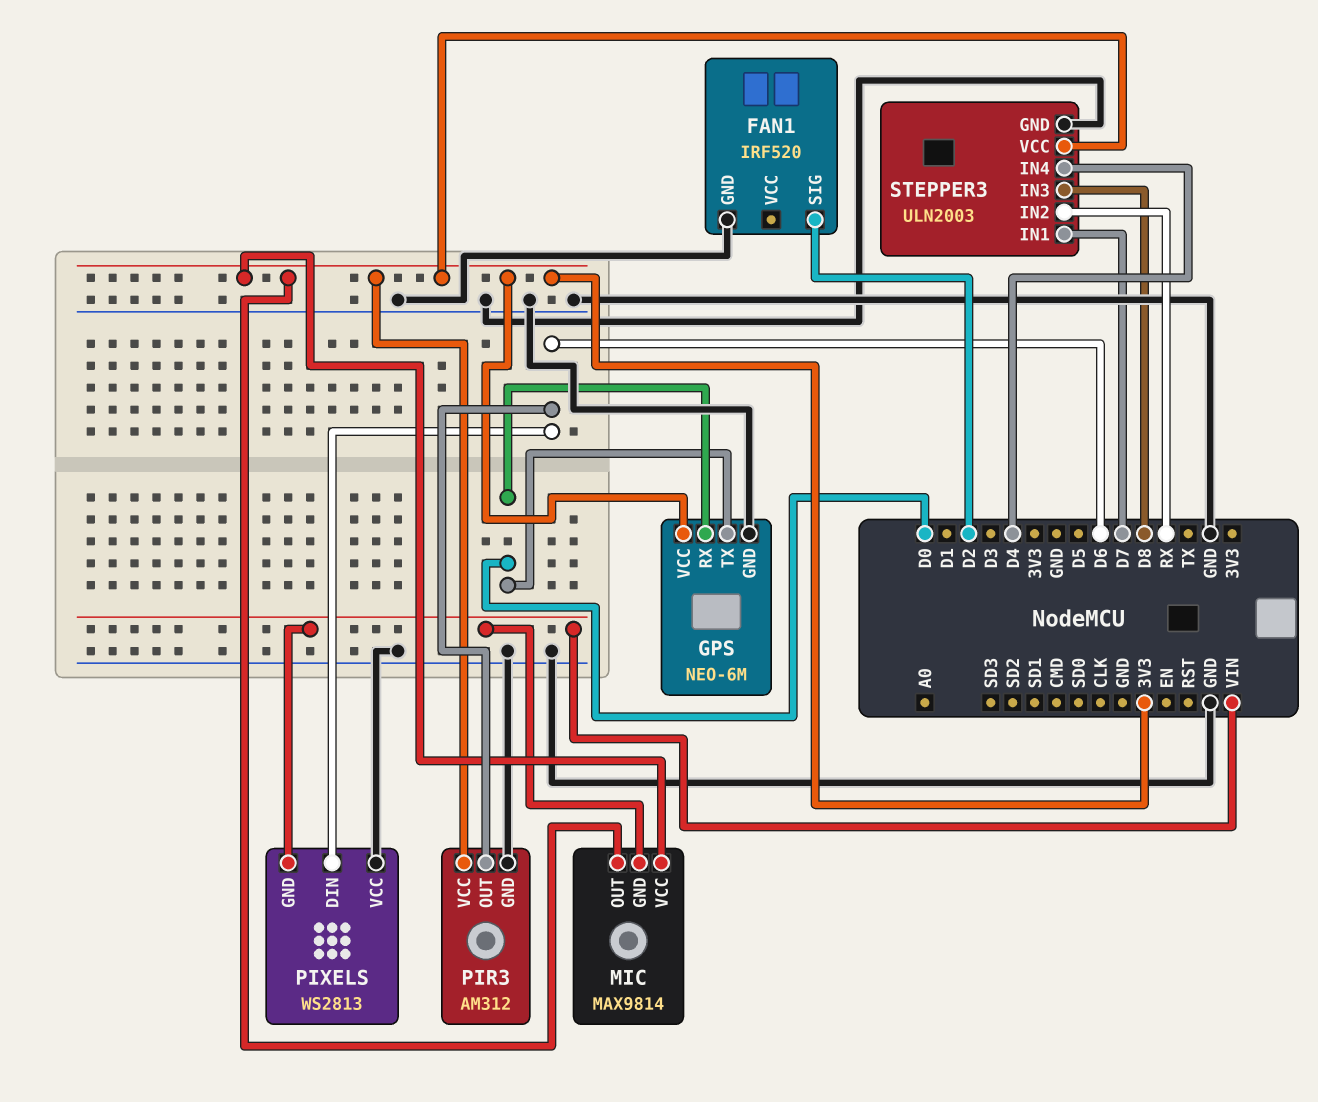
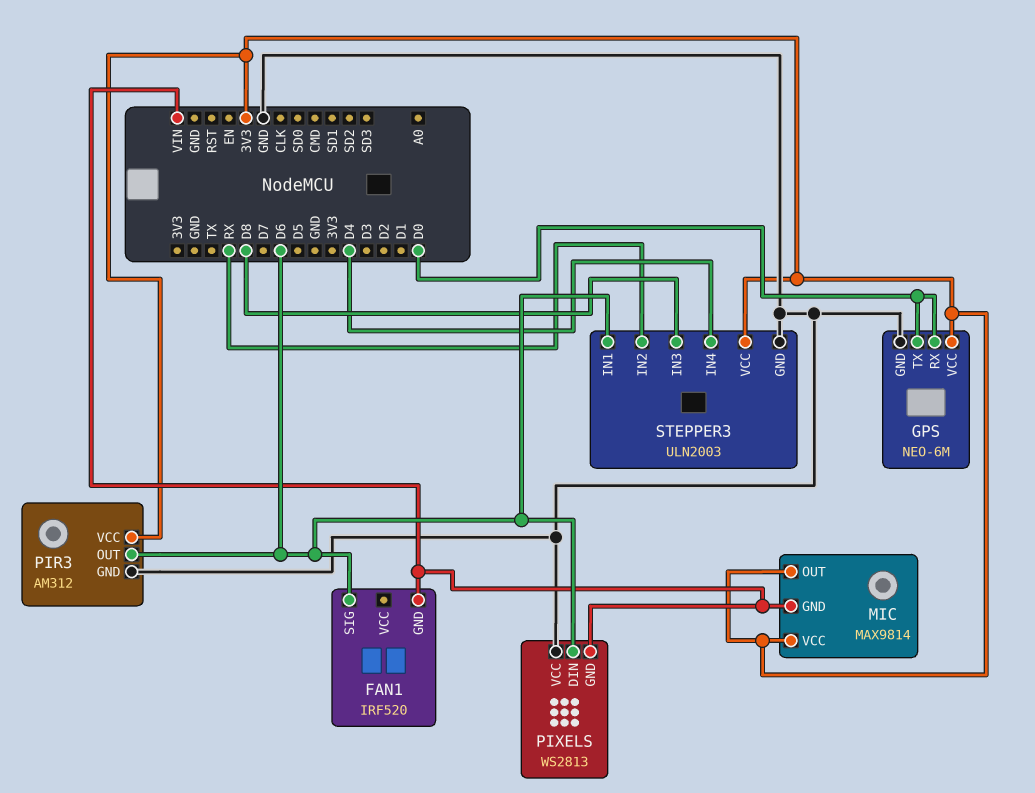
FAN1 pin GND: GND -> VIN
FAN1 pin SIG: D2 -> D6
STEPPER3 pin IN1: D7 -> D6

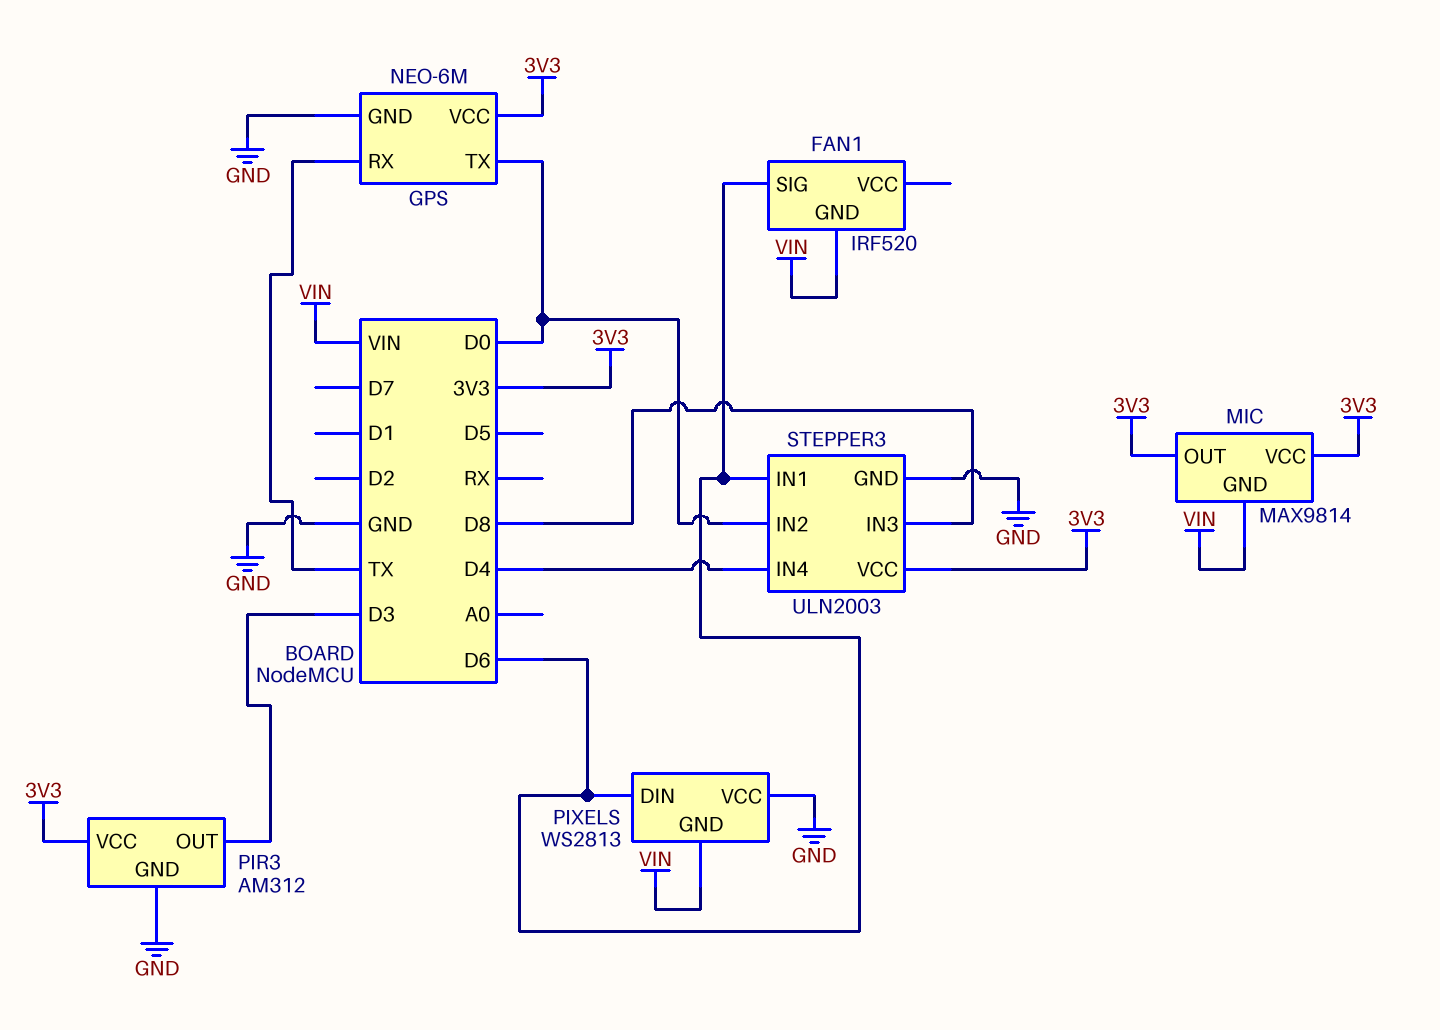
GPS pin RX: D0 -> TX
PIR3 pin OUT: D6 -> D3
STEPPER3 pin IN2: RX -> D0

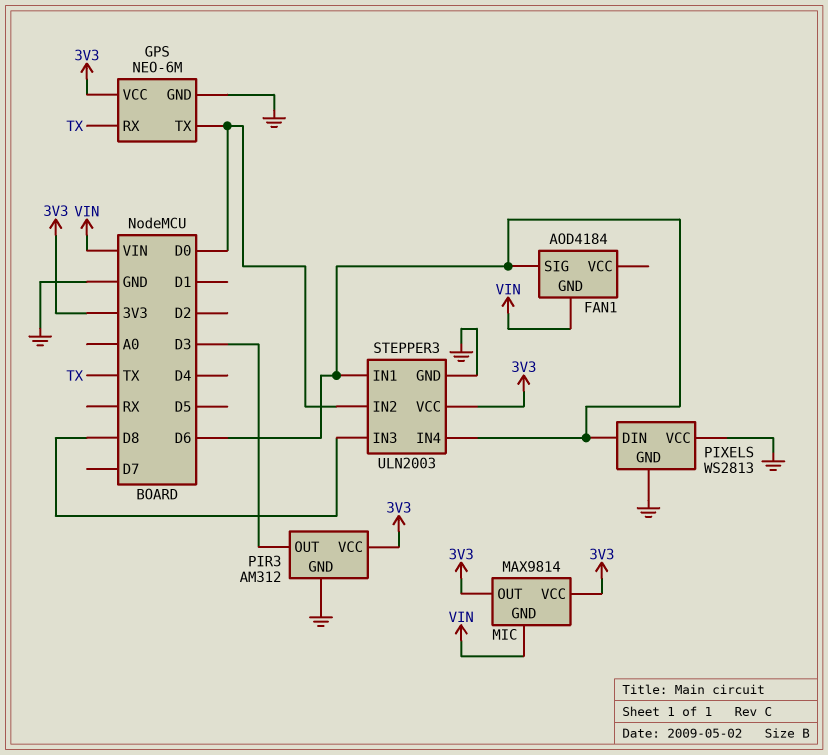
FAN1: IRF520 -> AOD4184
PIXELS pin GND: VIN -> GND
STEPPER3 pin IN4: D4 -> D6

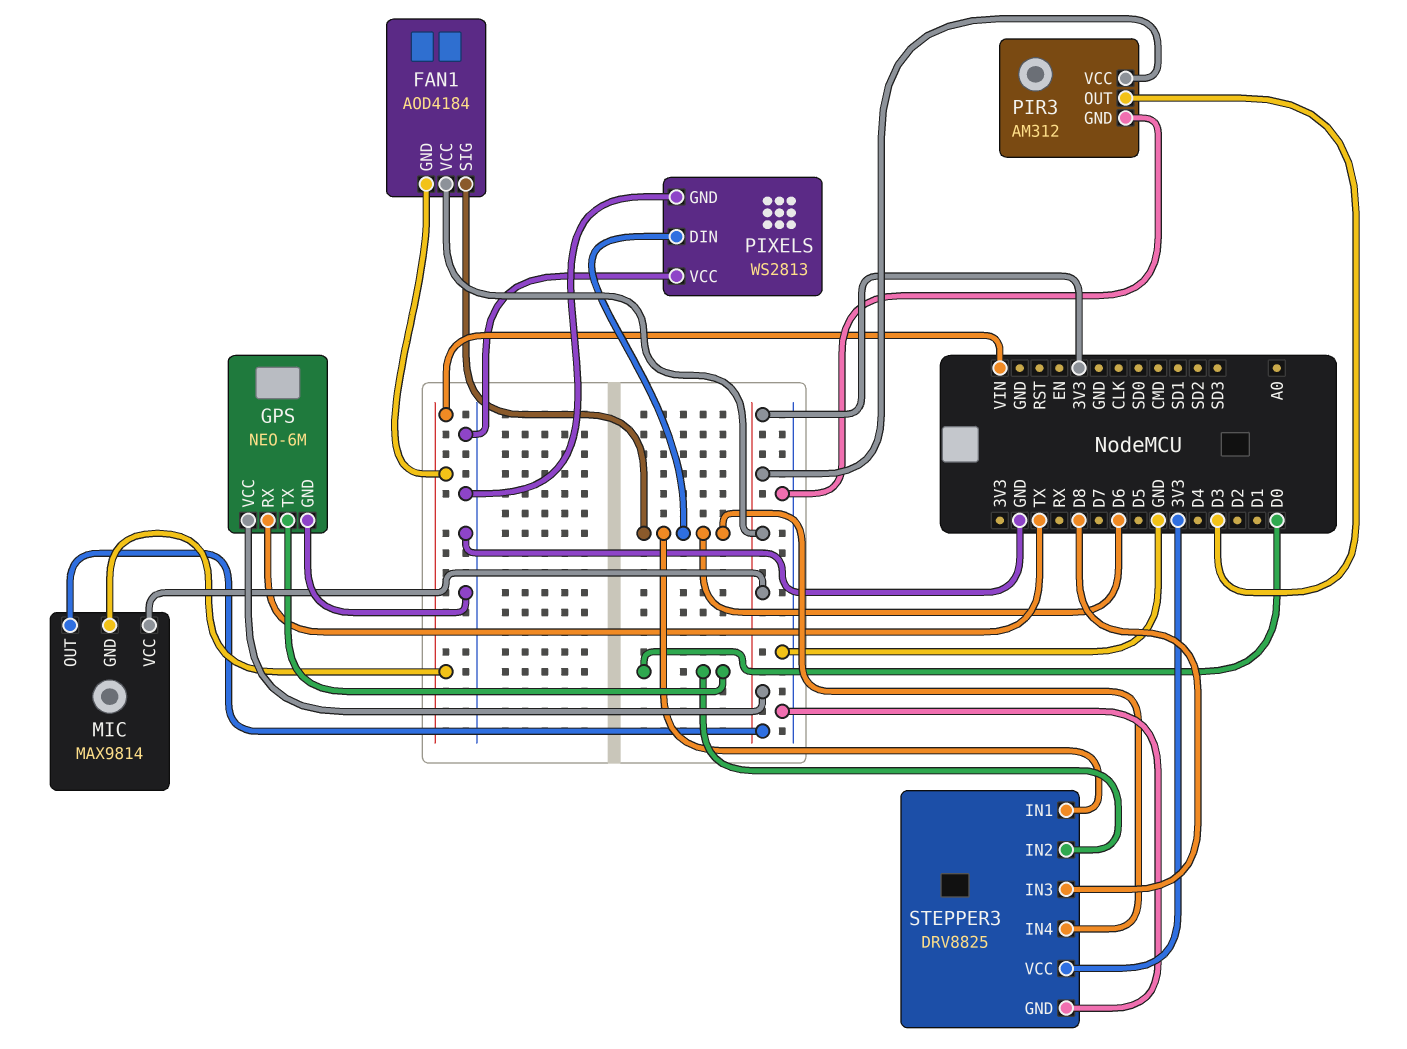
FAN1 pin VCC: none -> 3V3
STEPPER3: ULN2003 -> DRV8825

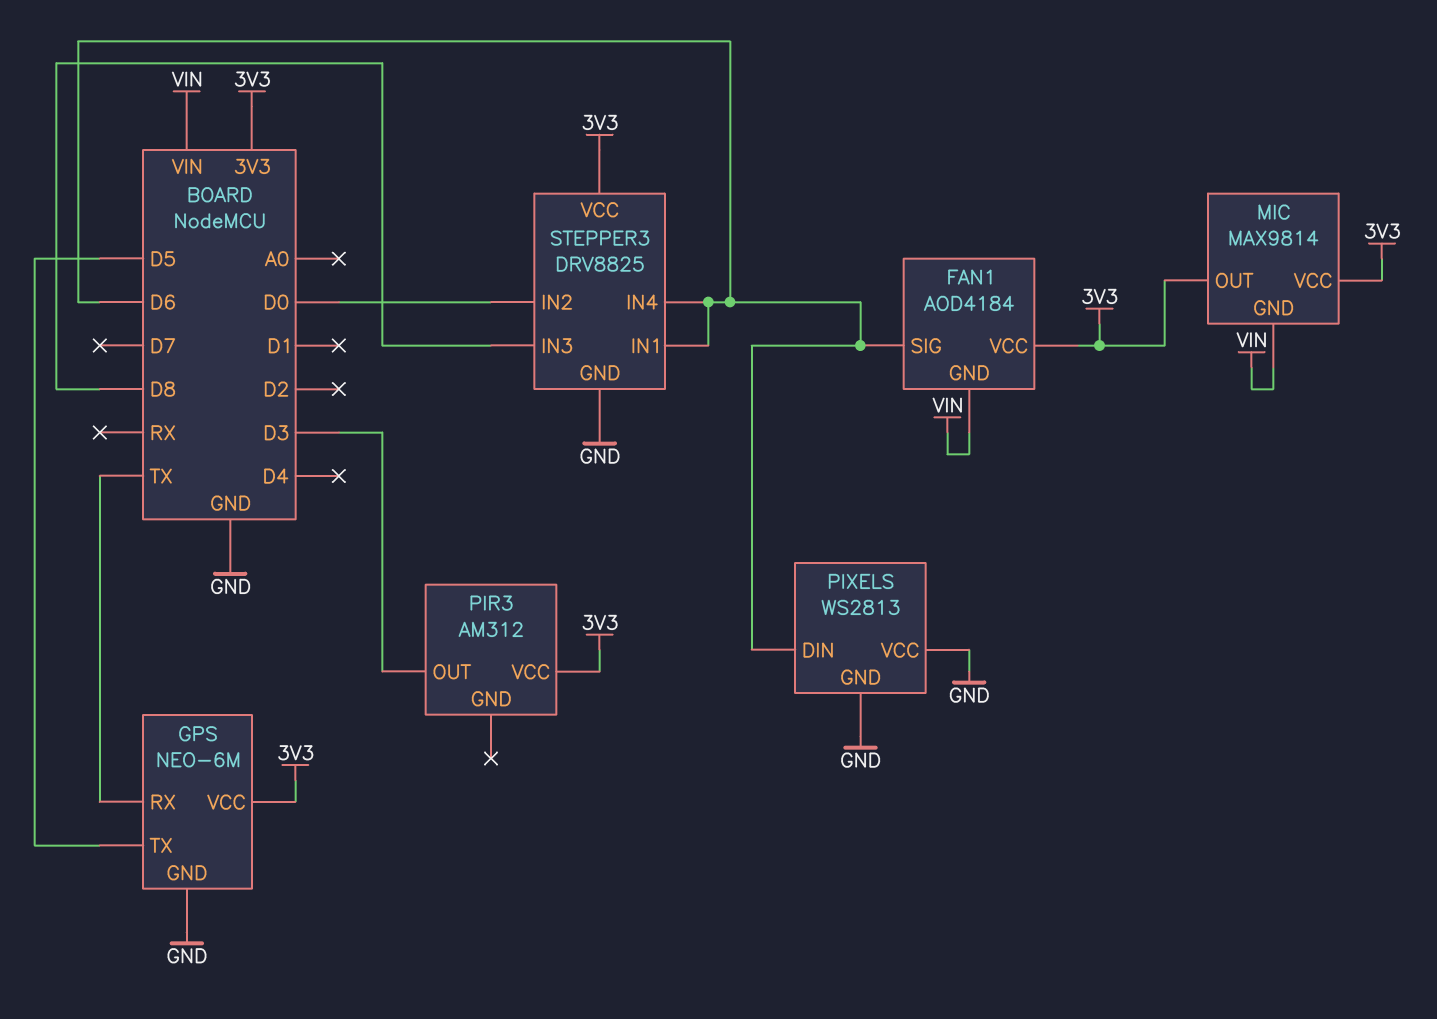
GPS pin TX: D0 -> D5
PIR3 pin GND: GND -> none

